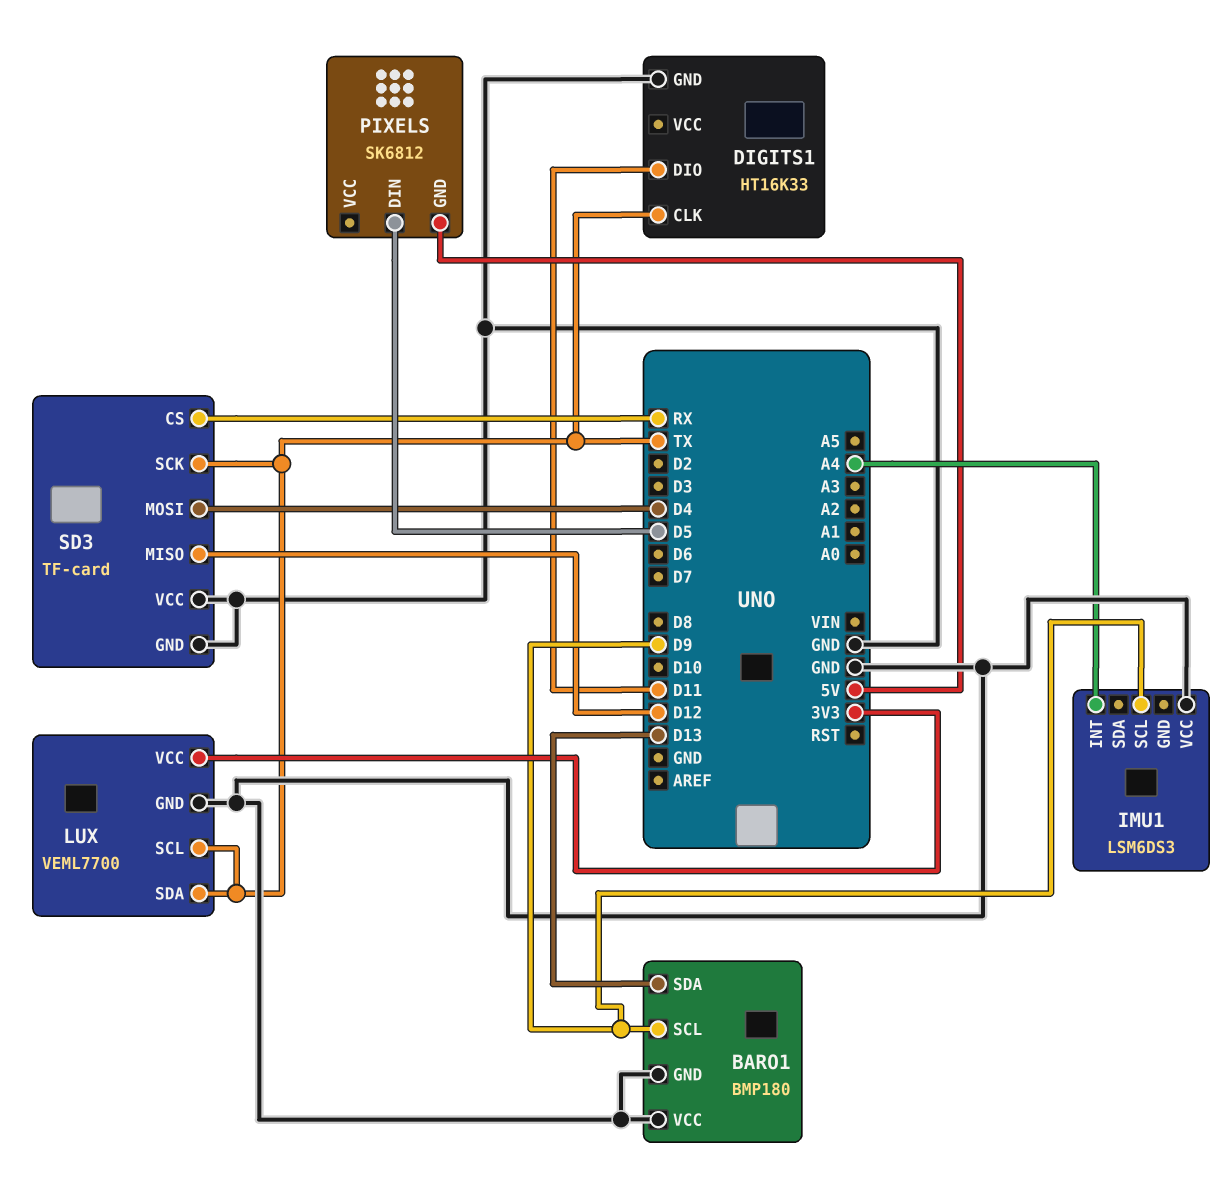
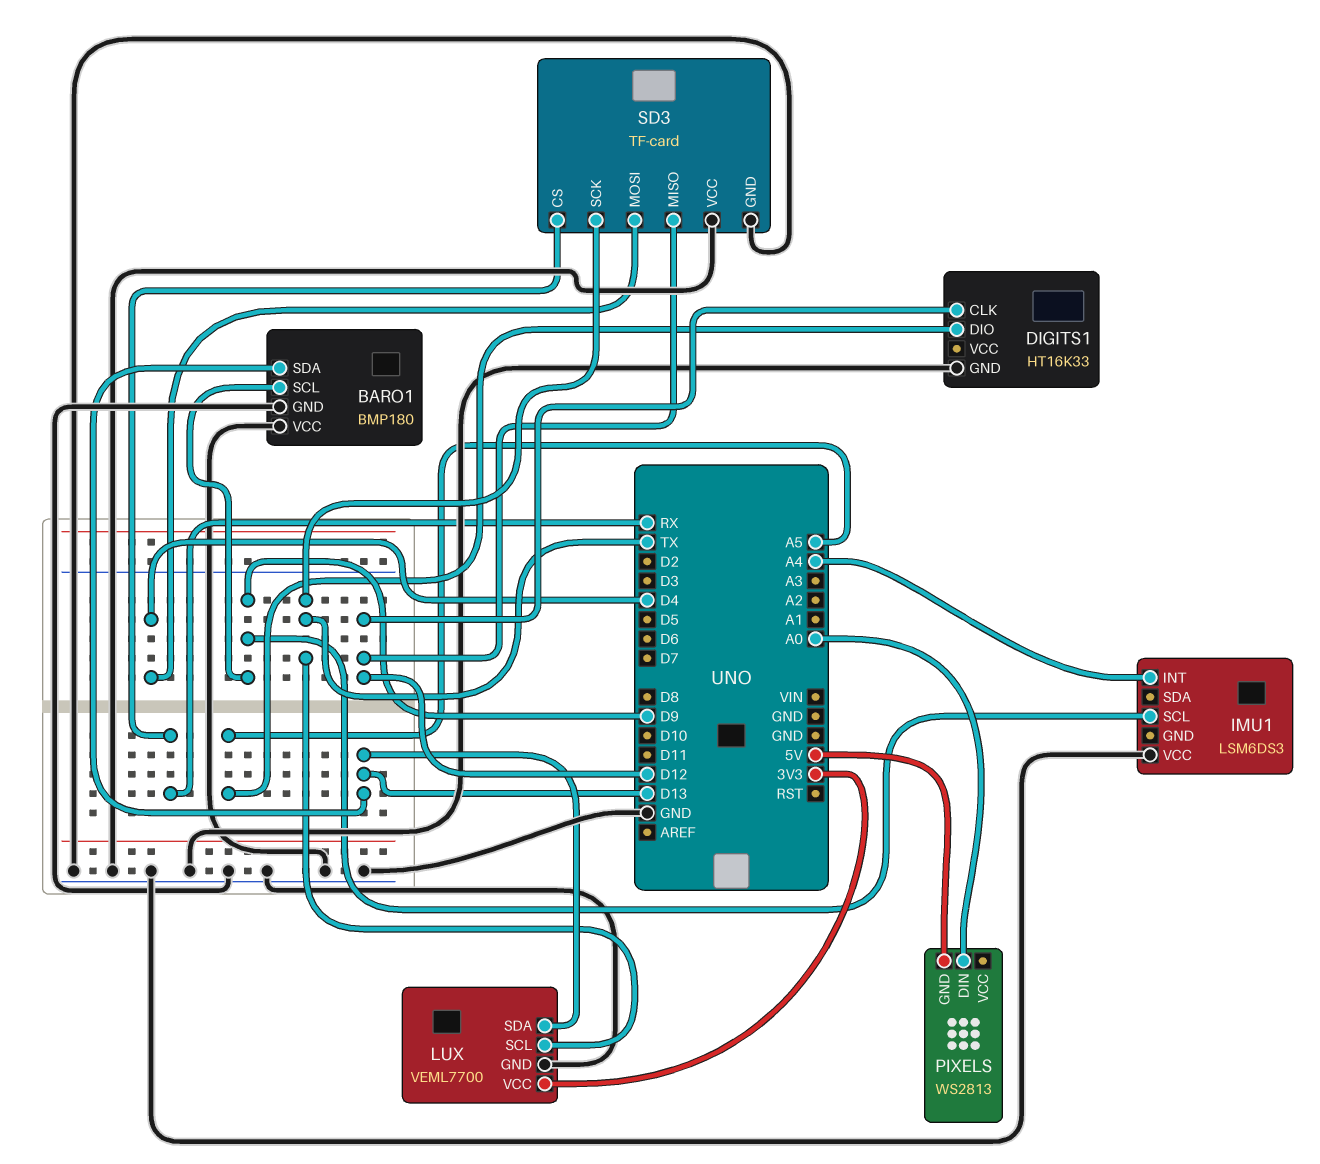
DIGITS1 pin CLK: TX -> D12
DIGITS1 pin DIO: D11 -> A5
LUX pin SDA: TX -> D13
PIXELS: SK6812 -> WS2813
PIXELS pin DIN: D5 -> A0

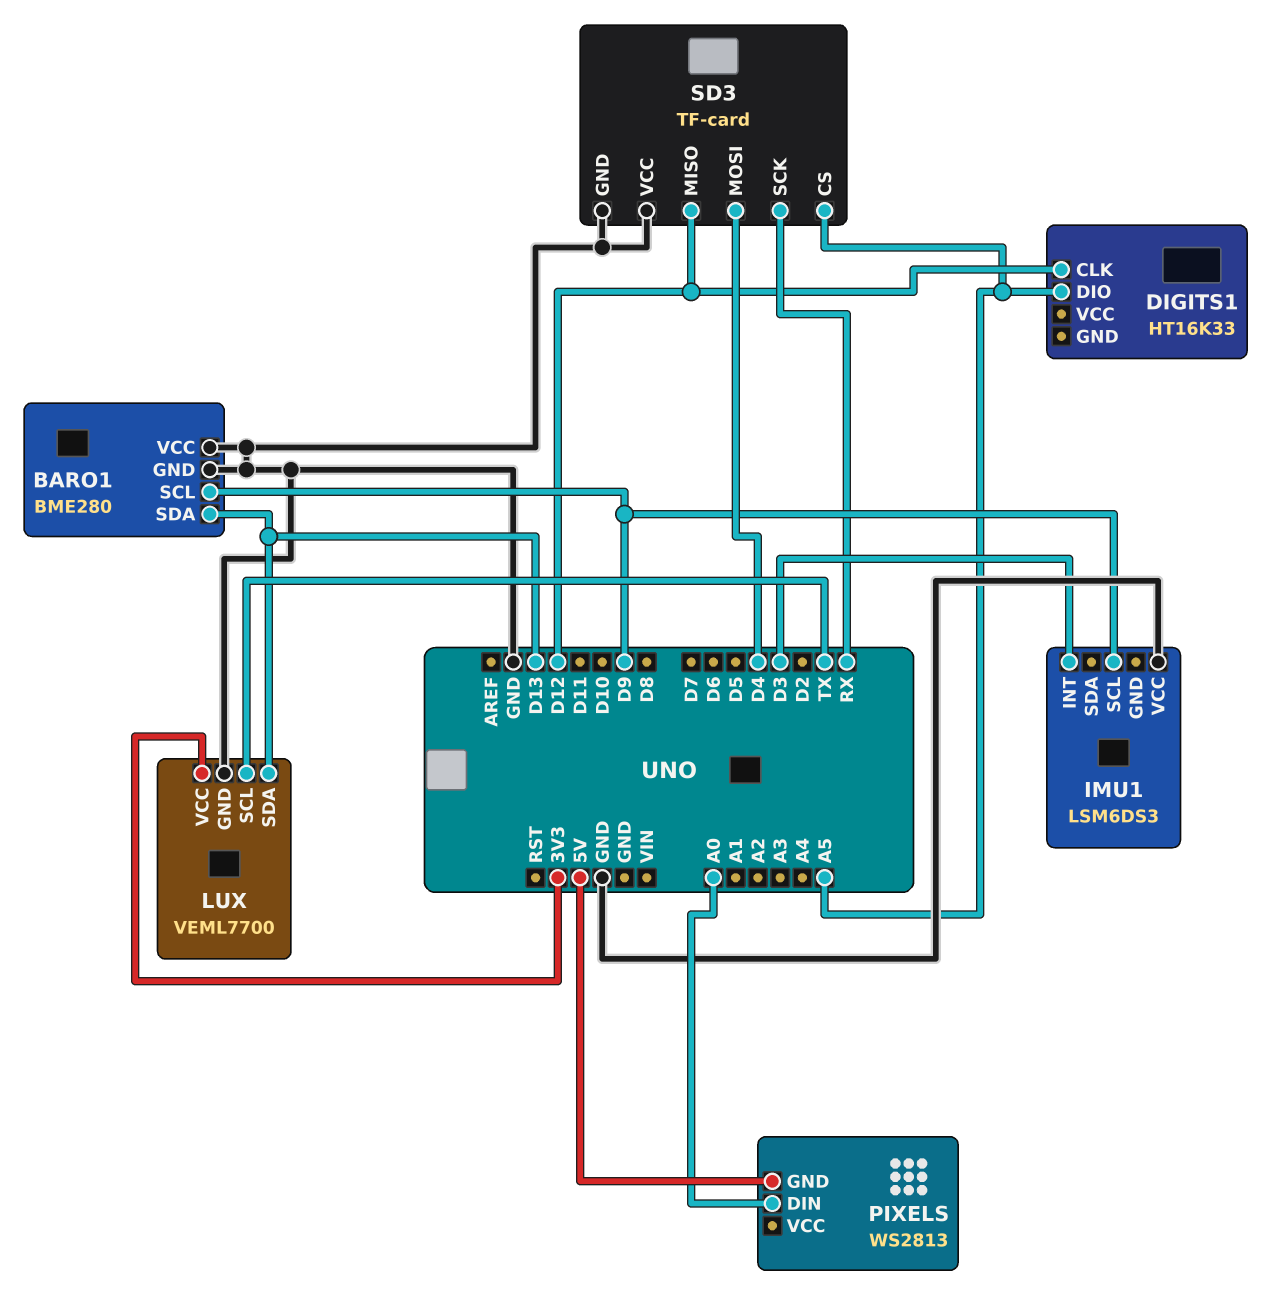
BARO1: BMP180 -> BME280
DIGITS1 pin GND: GND -> none
IMU1 pin INT: A4 -> D3
SD3 pin CS: RX -> A5
SD3 pin SCK: TX -> RX

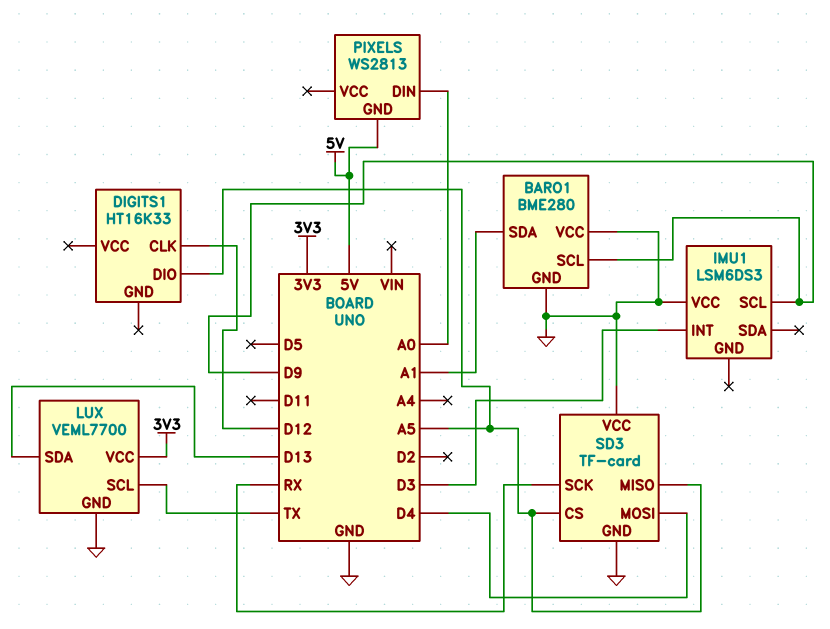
BARO1 pin SDA: D13 -> A1
SD3 pin MISO: D12 -> A5

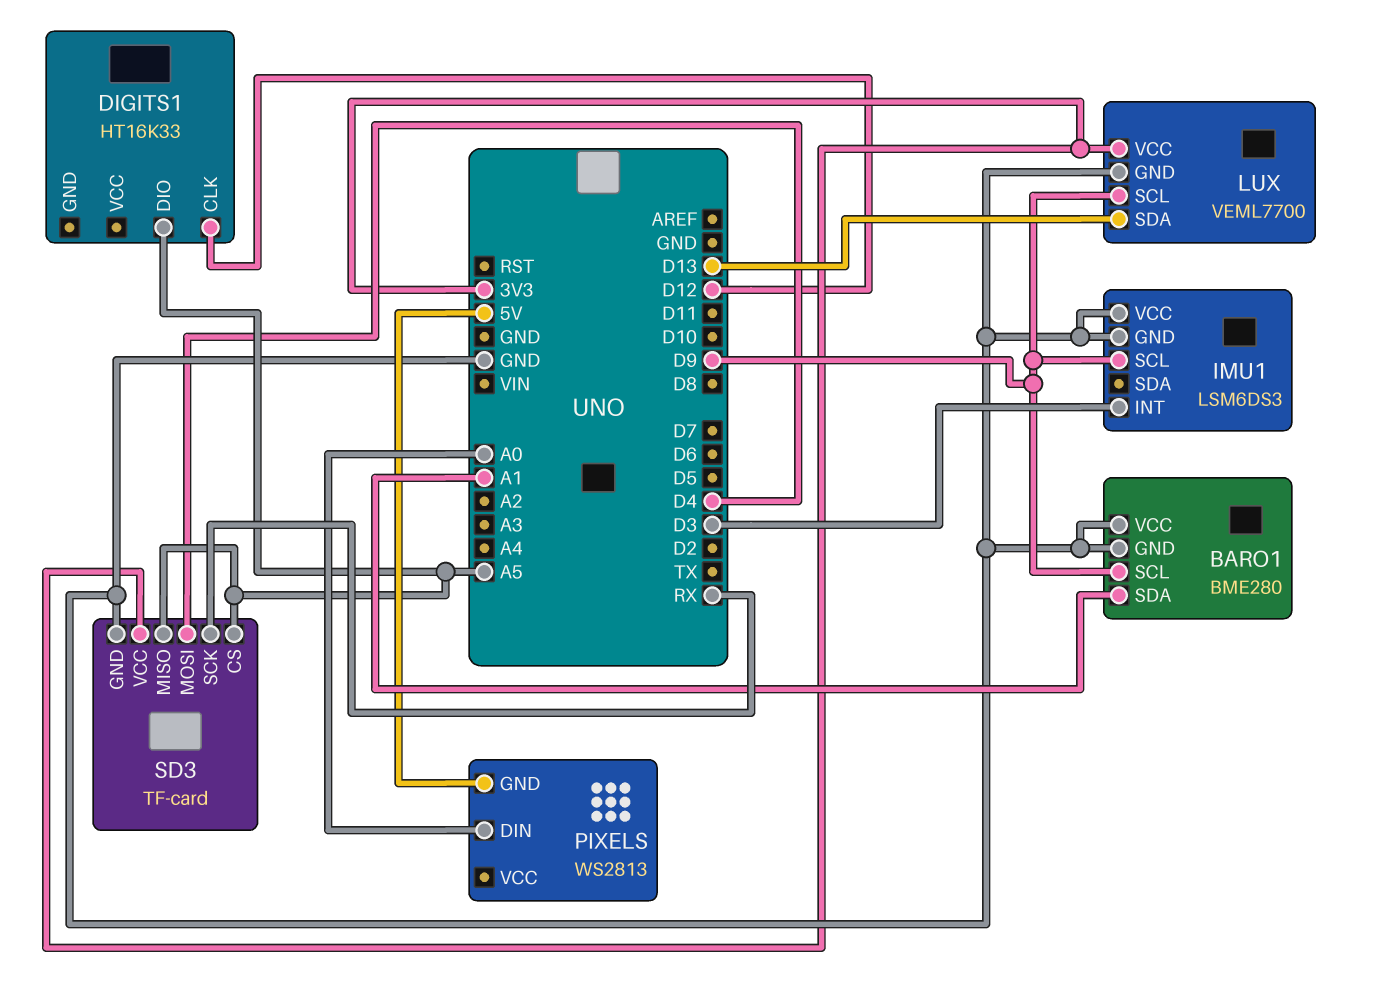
IMU1 pin GND: none -> GND
LUX pin SCL: TX -> D9
SD3 pin VCC: GND -> 3V3

